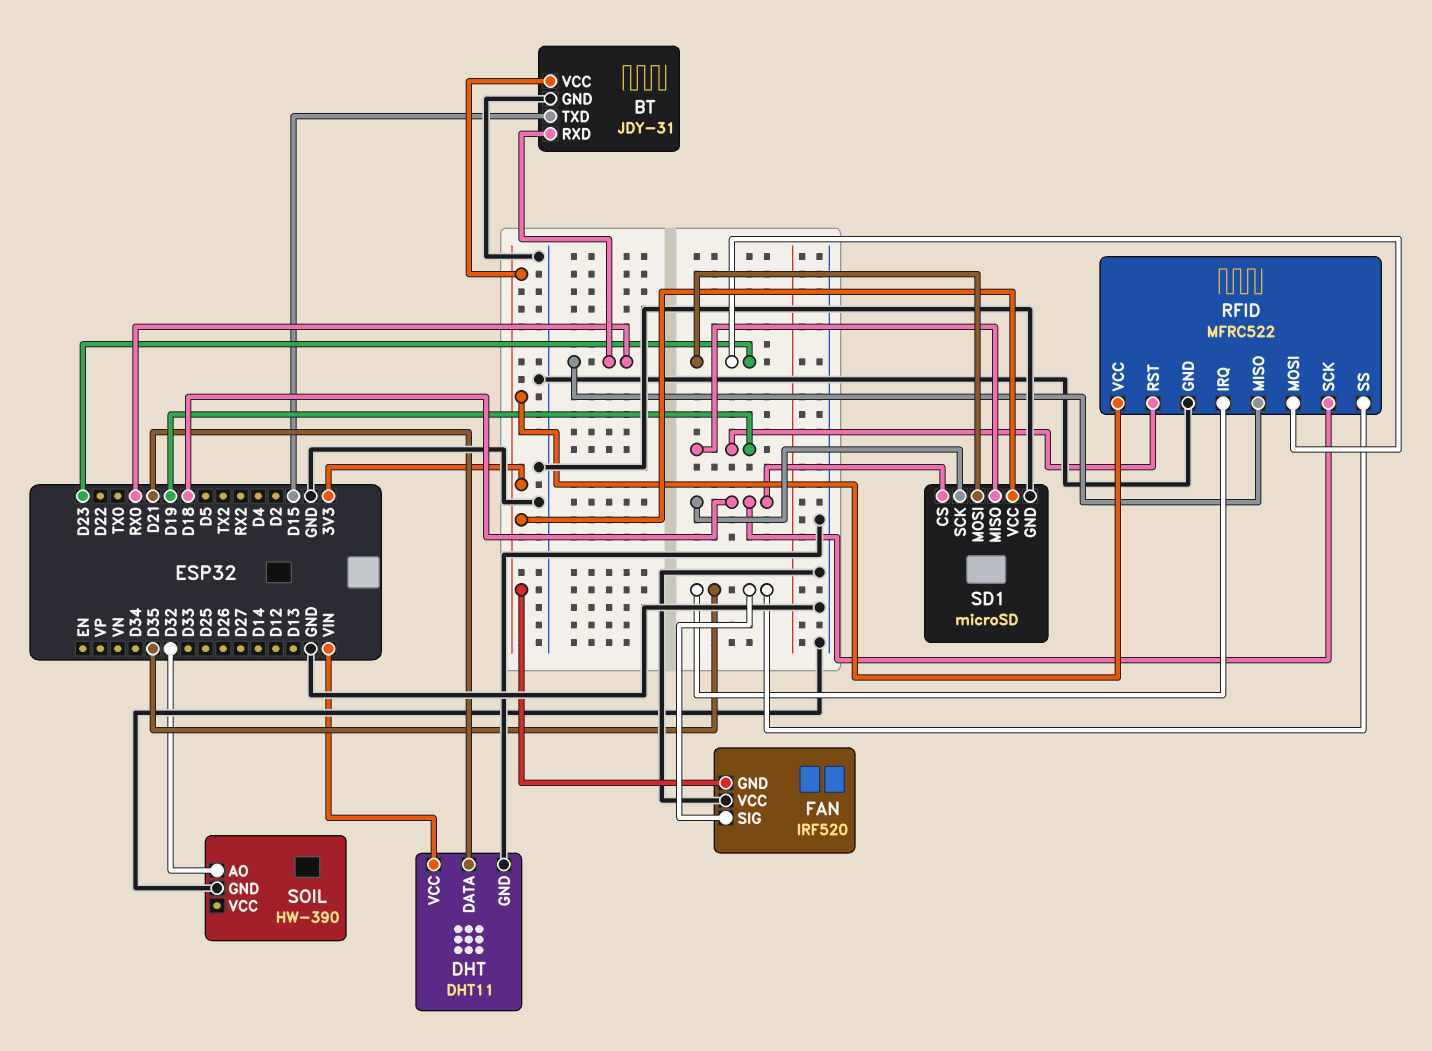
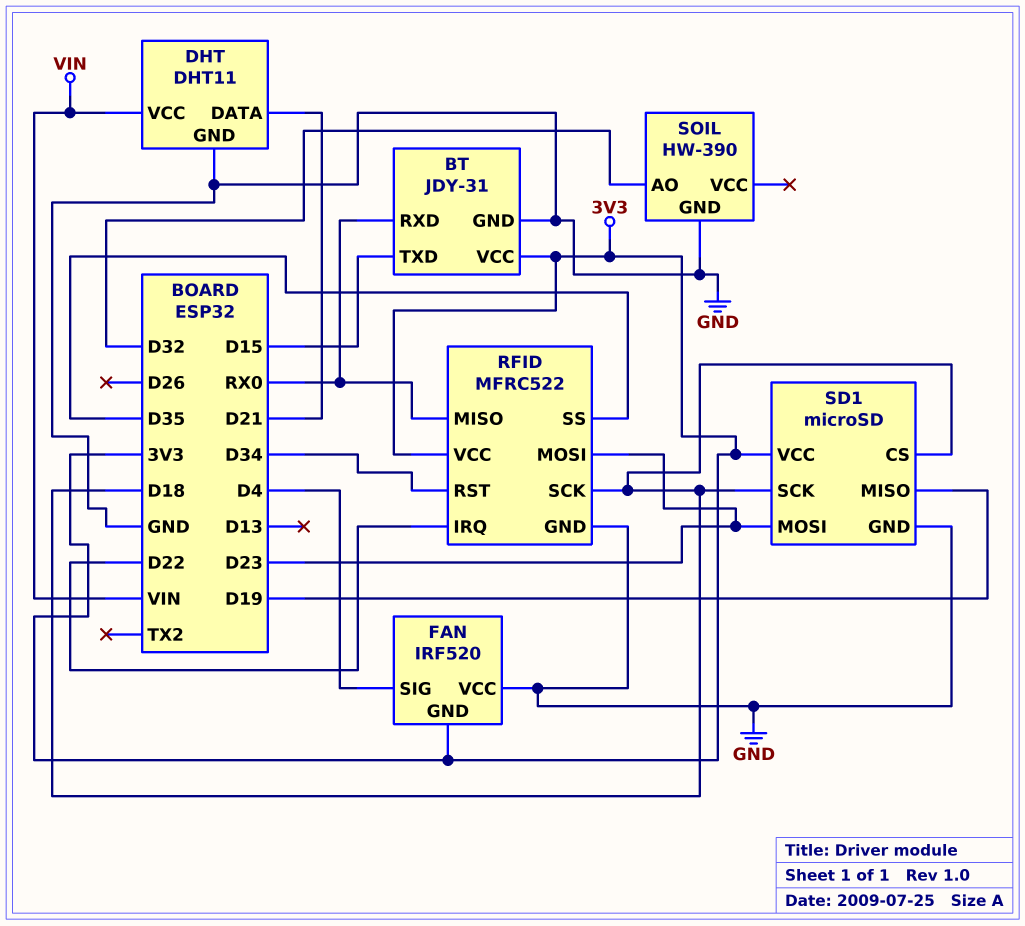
FAN pin SIG: D35 -> D4
RFID pin IRQ: D35 -> D22
RFID pin RST: D19 -> D34

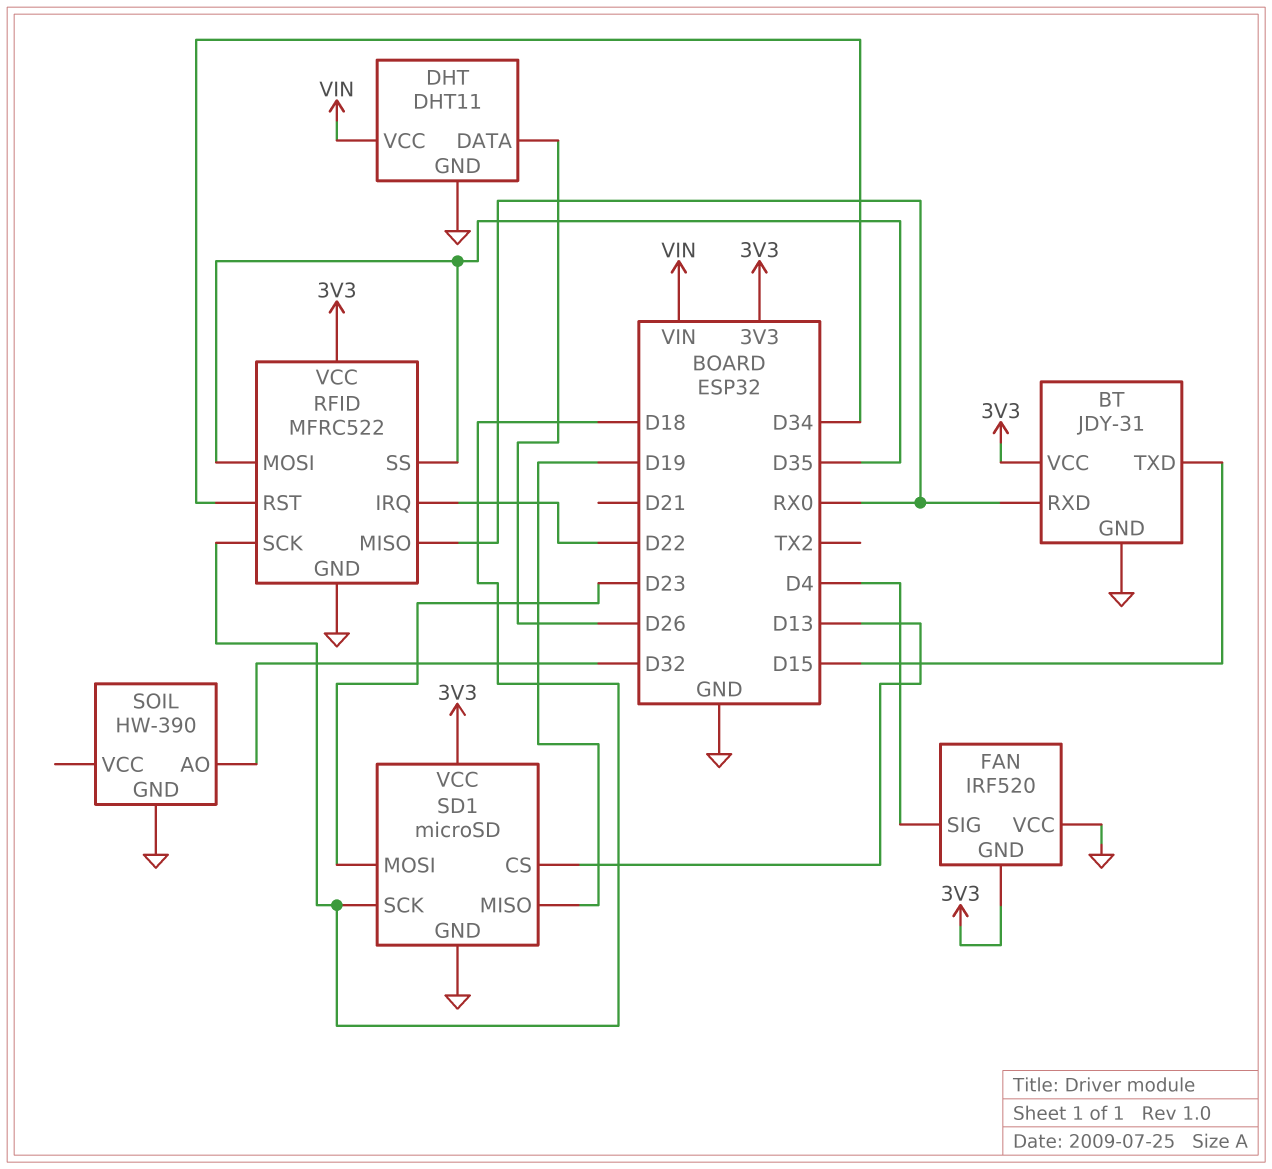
DHT pin DATA: D21 -> D26
RFID pin MOSI: D23 -> D35
SD1 pin CS: D18 -> D13

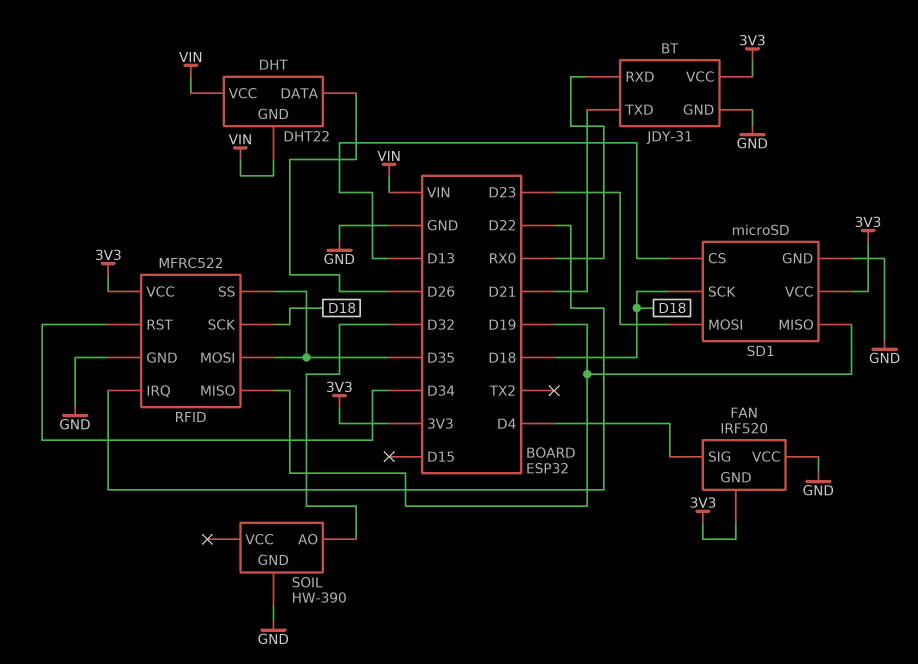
BT pin TXD: D15 -> D21
DHT: DHT11 -> DHT22
DHT pin GND: GND -> VIN
RFID pin MISO: RX0 -> D19

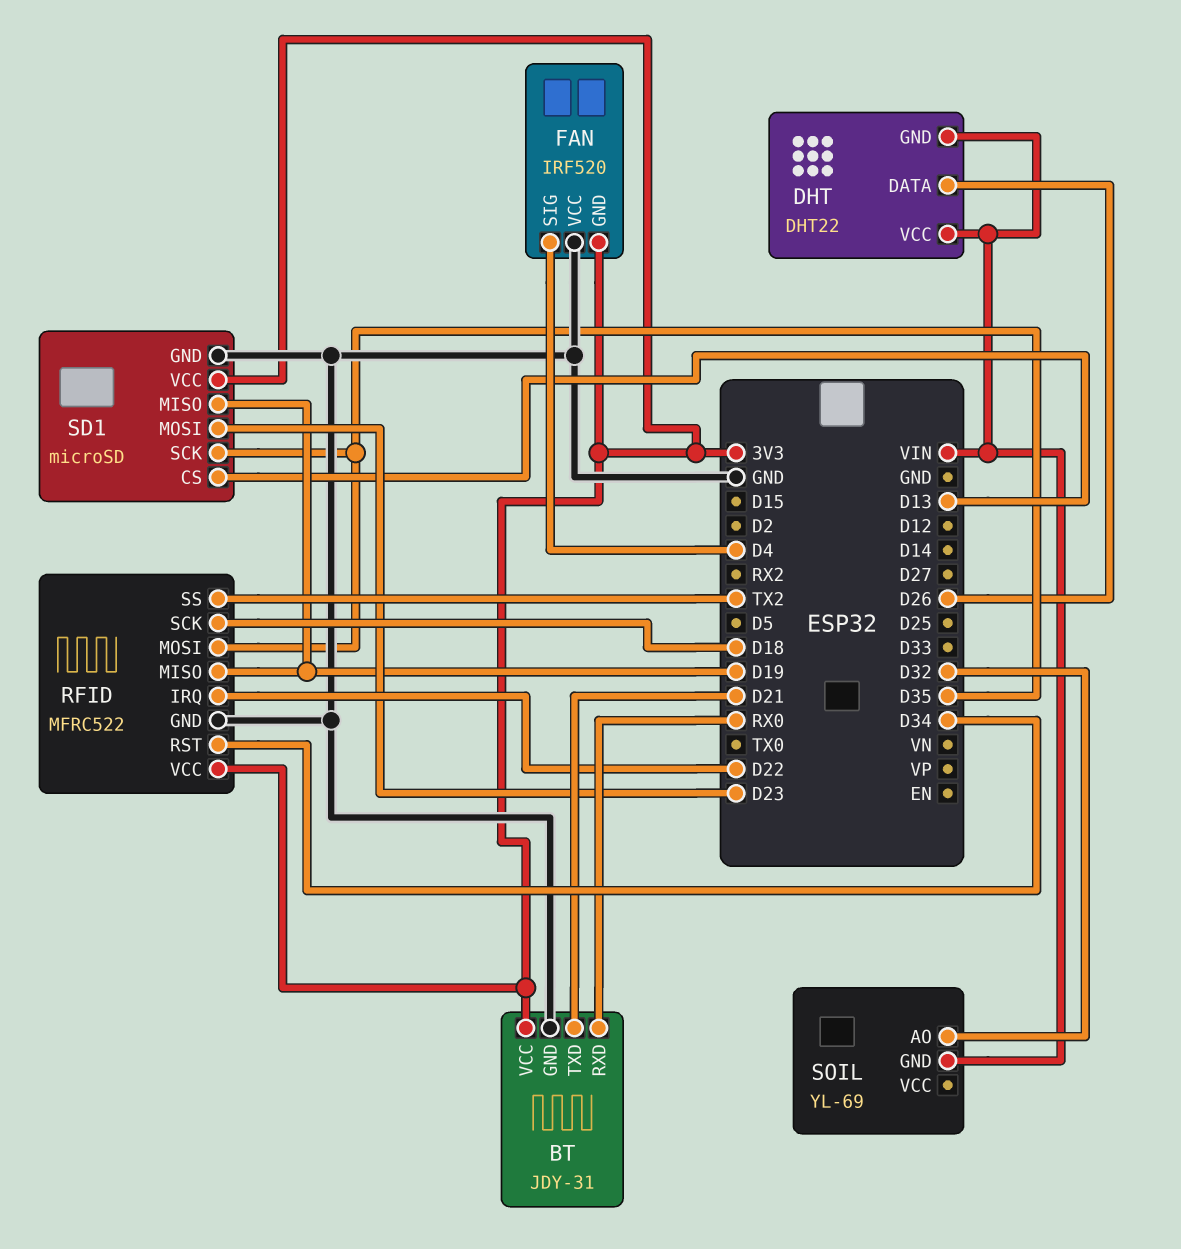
RFID pin SS: D35 -> TX2
SD1 pin SCK: D18 -> D35
SOIL: HW-390 -> YL-69
SOIL pin GND: GND -> VIN

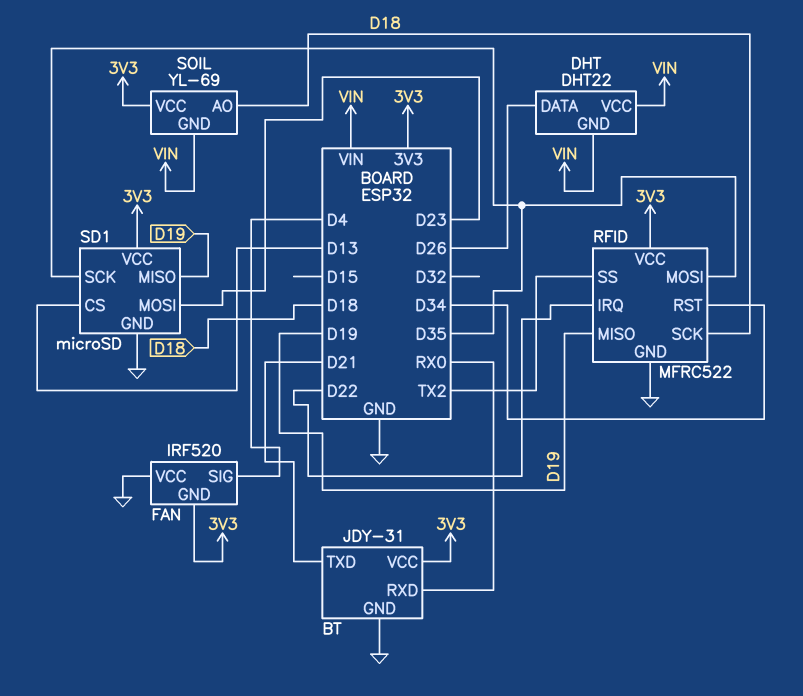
SOIL pin AO: D32 -> D18
SOIL pin VCC: none -> 3V3

